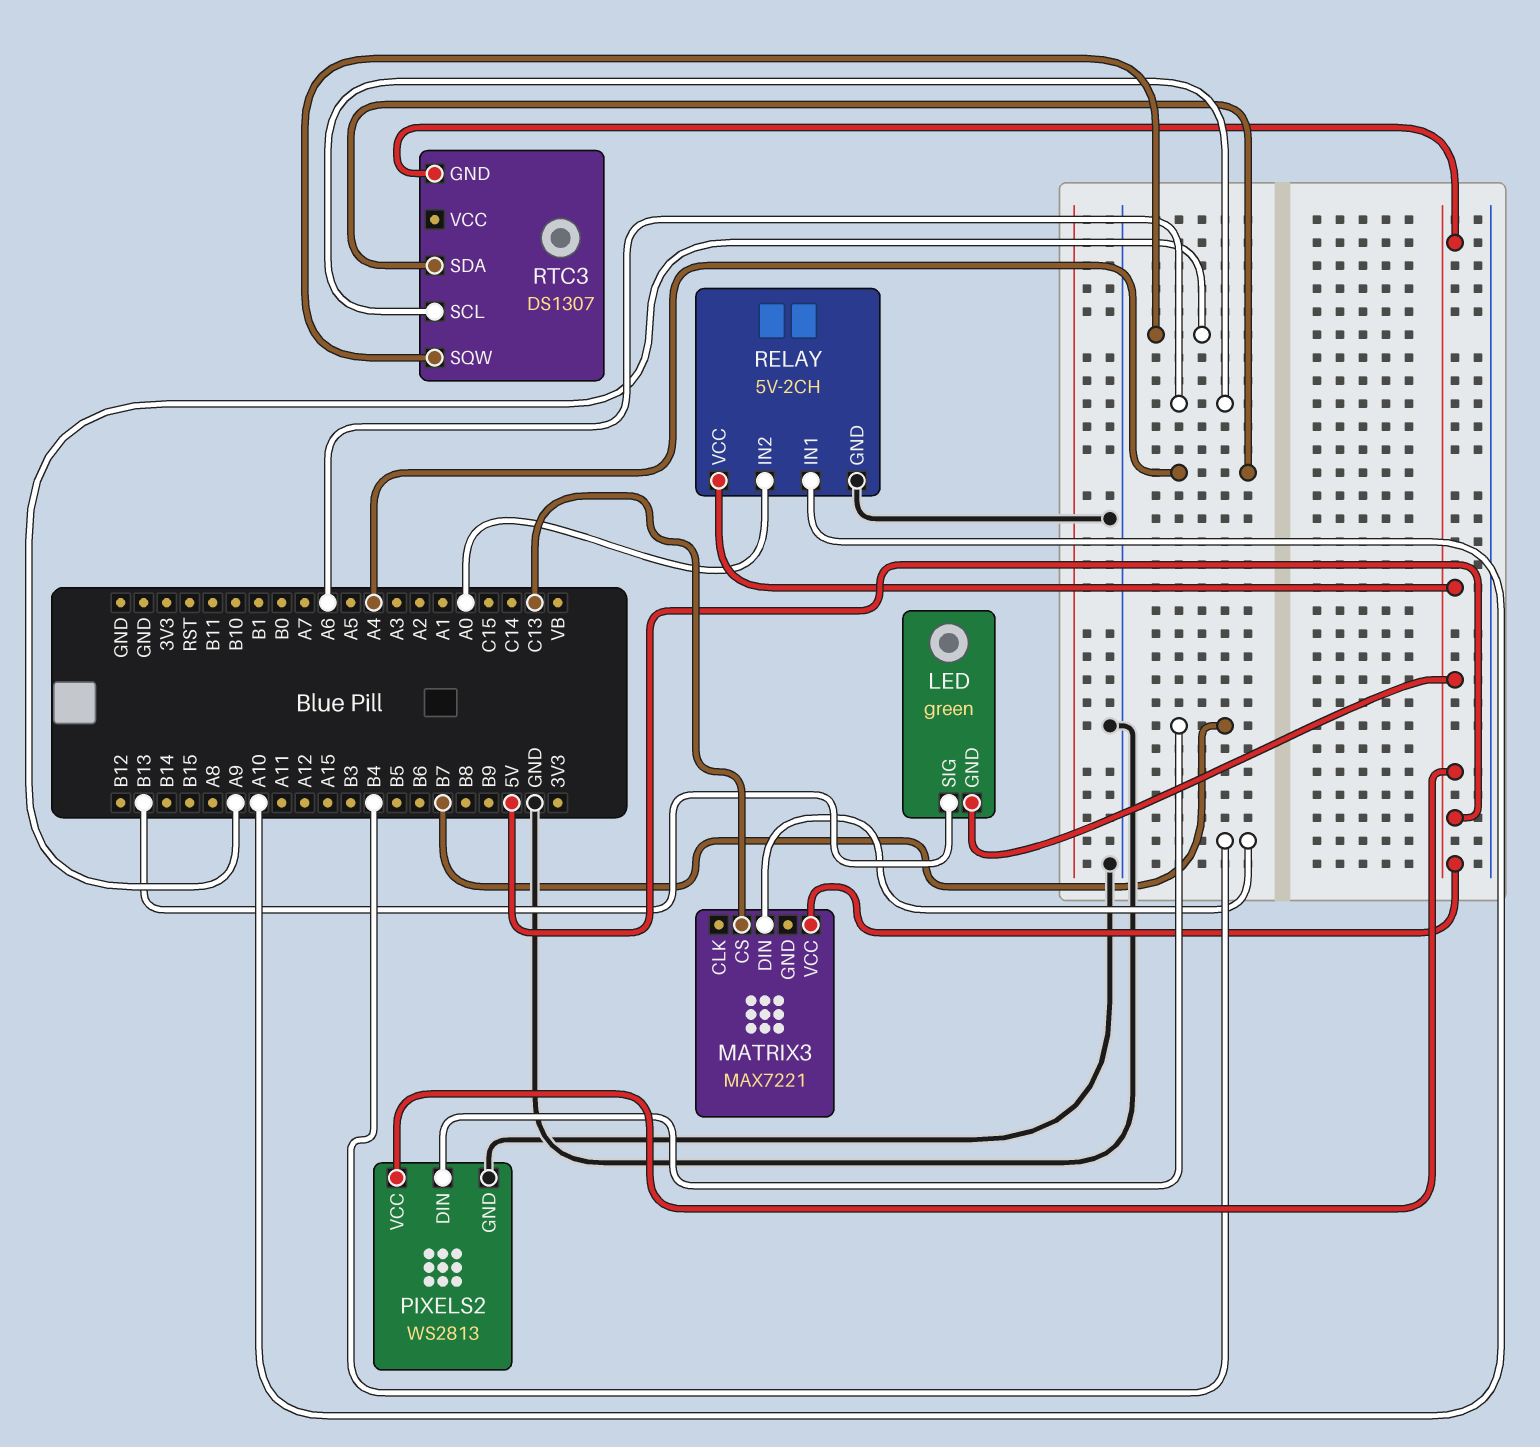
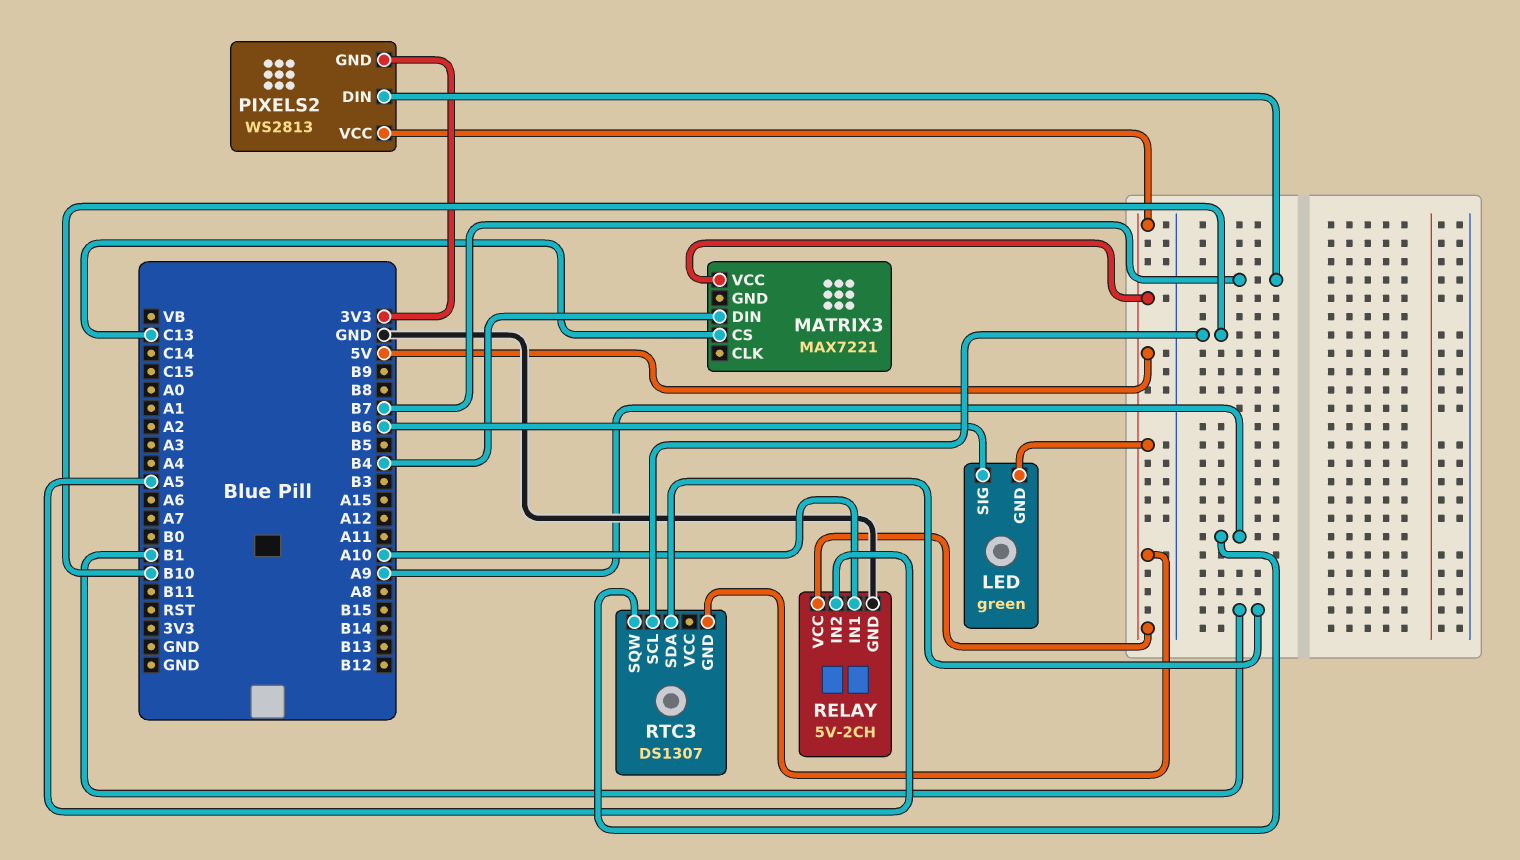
LED pin SIG: B13 -> B6
PIXELS2 pin GND: GND -> 3V3
RELAY pin IN2: A0 -> A5
RTC3 pin SCL: A6 -> B10
RTC3 pin SDA: A4 -> B1

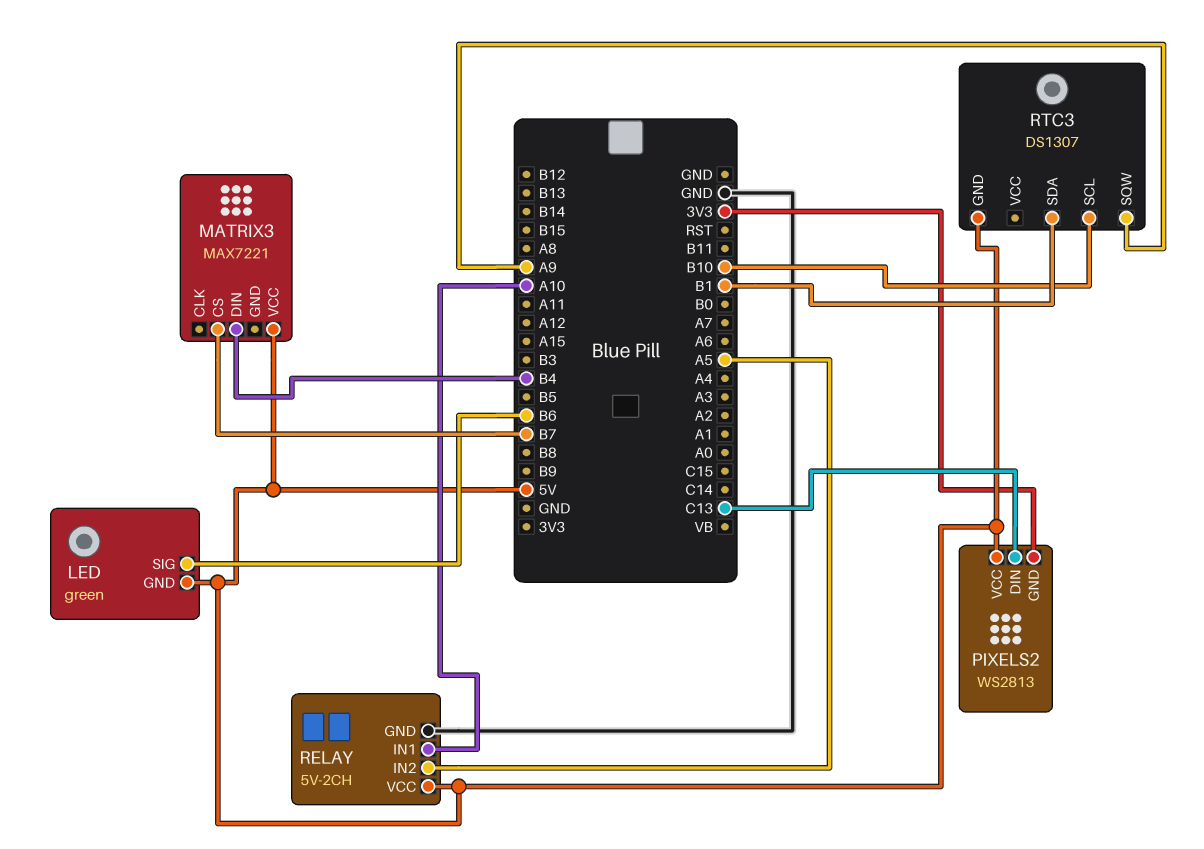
MATRIX3 pin CS: C13 -> B7
PIXELS2 pin DIN: B7 -> C13

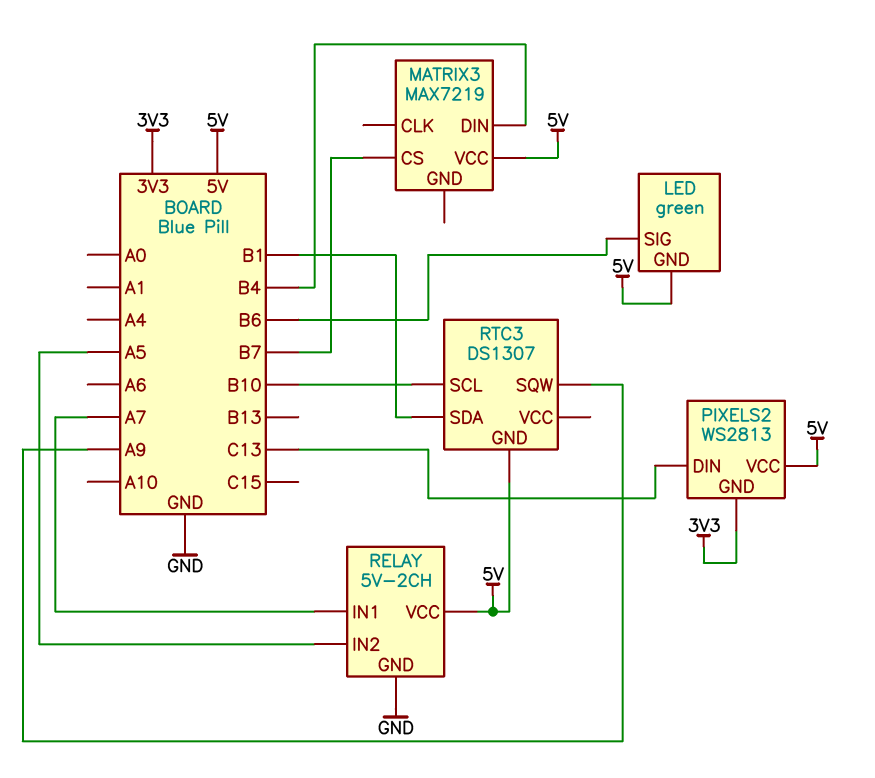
MATRIX3: MAX7221 -> MAX7219
RELAY pin IN1: A10 -> A7

